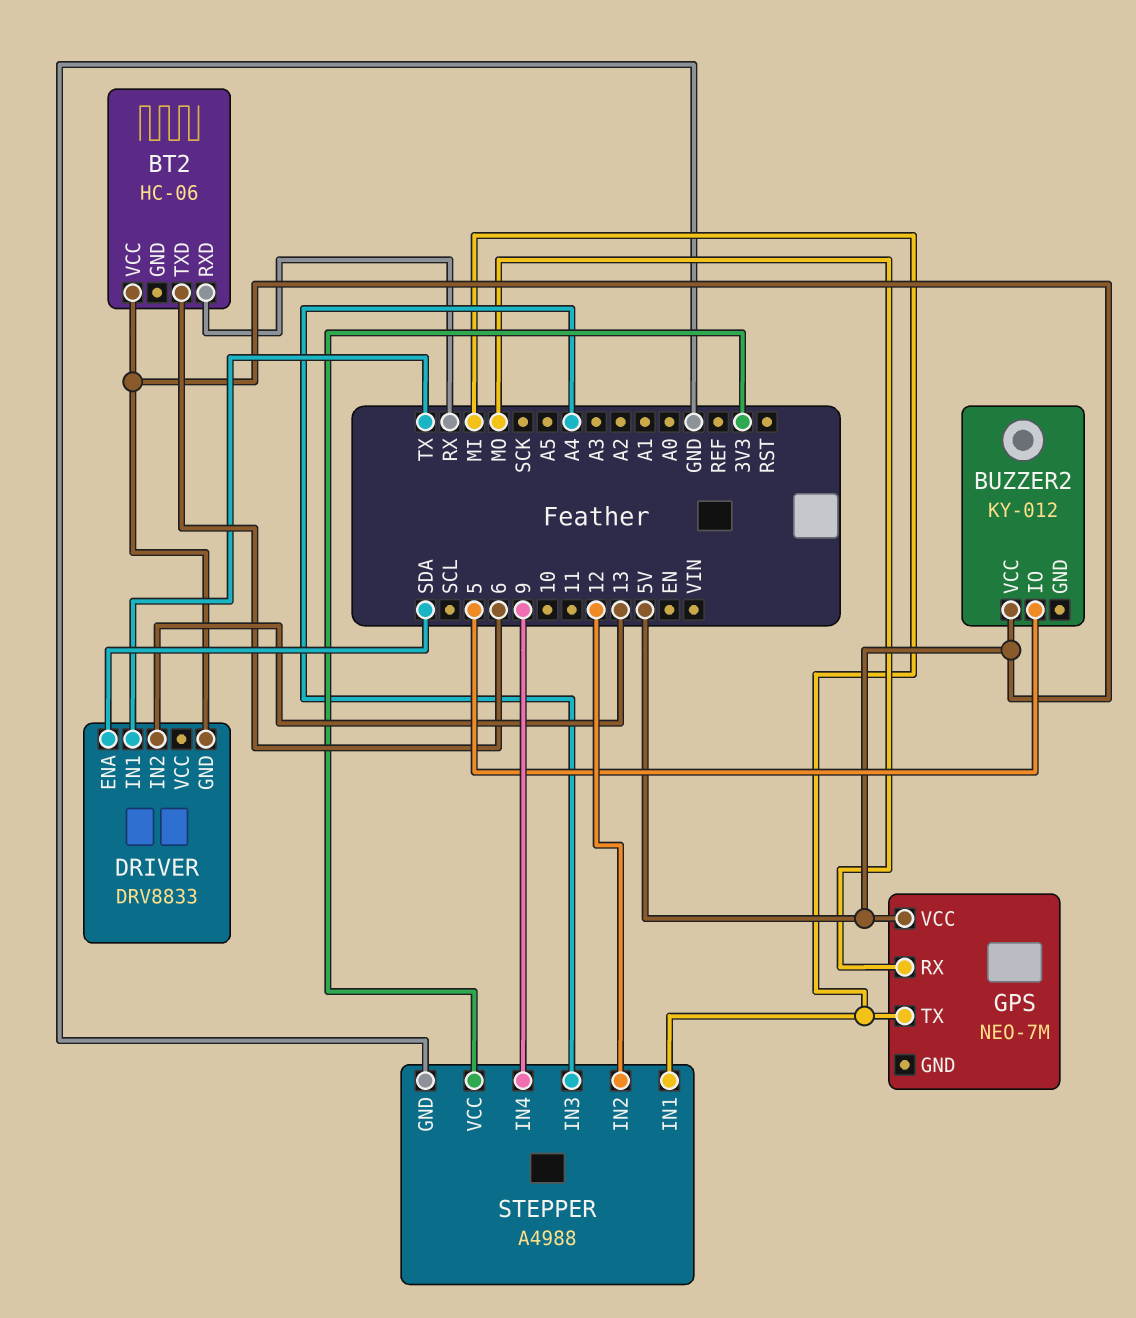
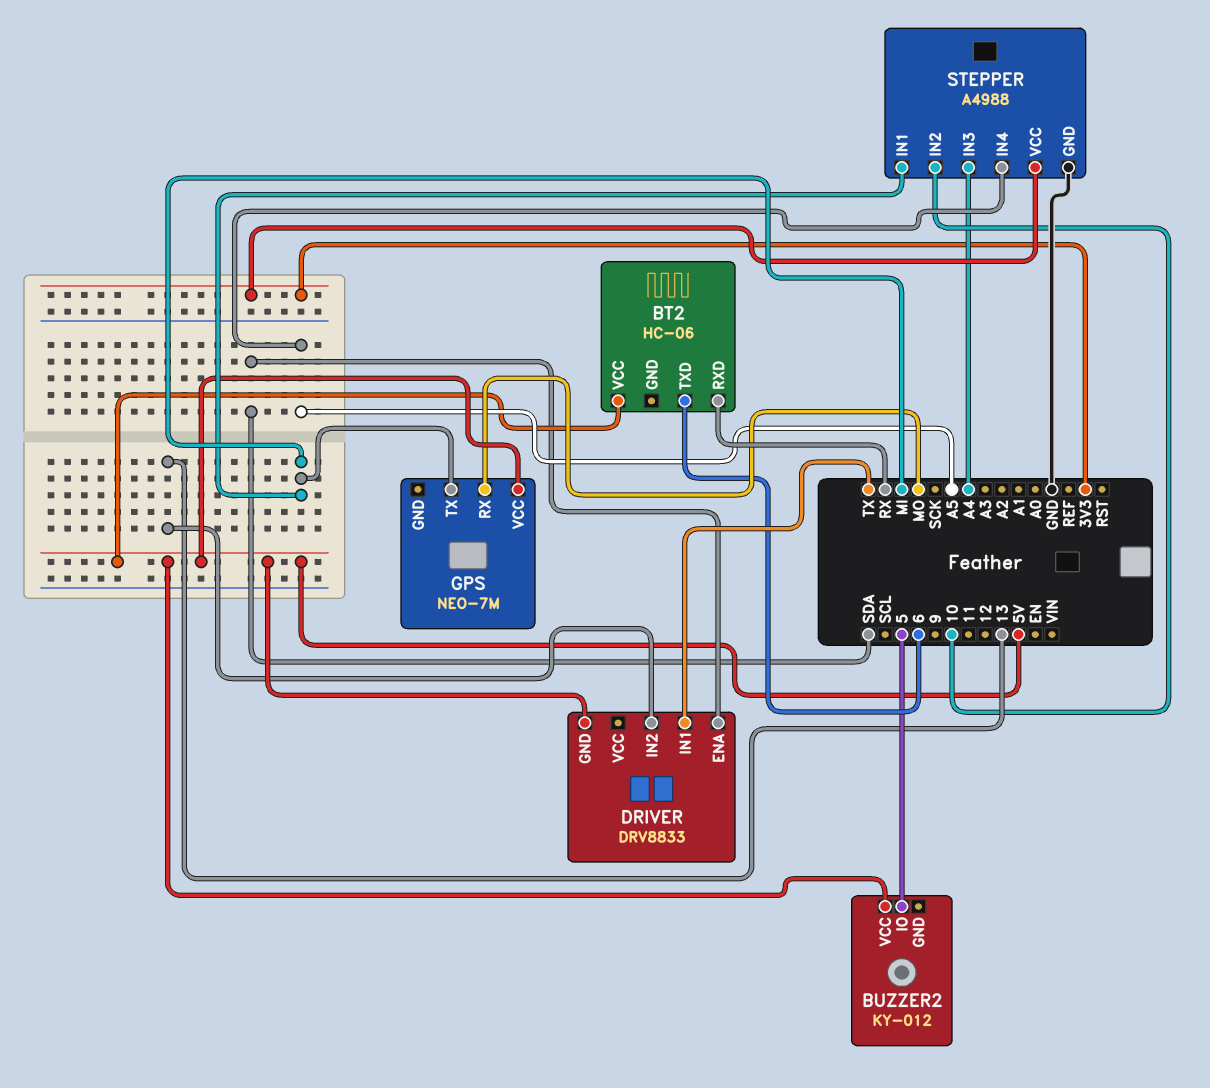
STEPPER pin IN2: 12 -> 10
STEPPER pin IN4: 9 -> A5

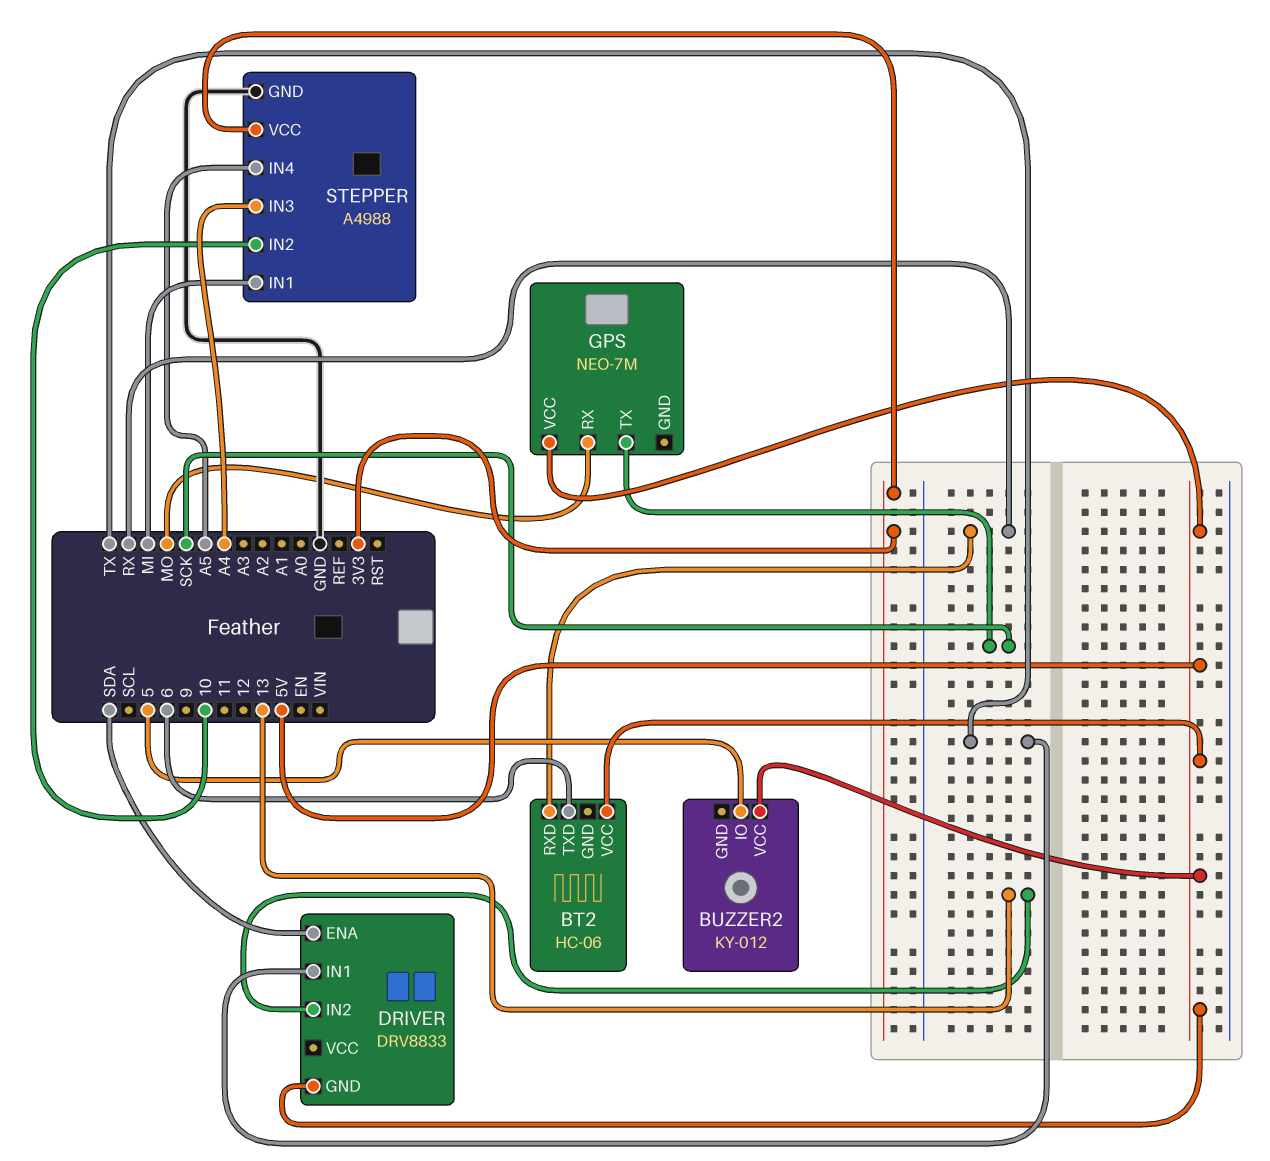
GPS pin TX: MI -> SCK

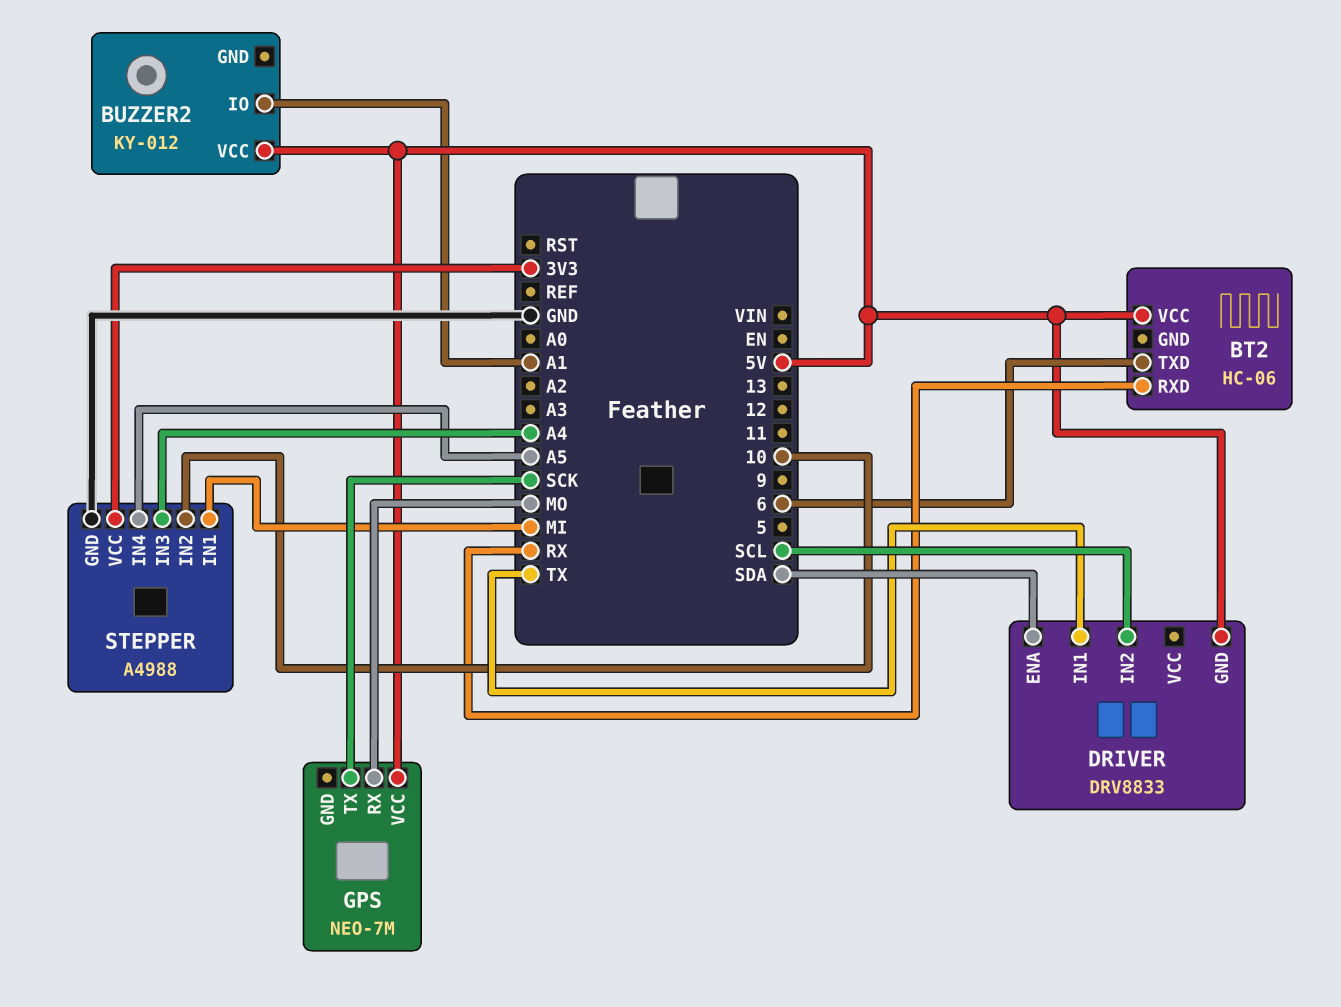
BUZZER2 pin IO: 5 -> A1
DRIVER pin IN2: 13 -> SCL

